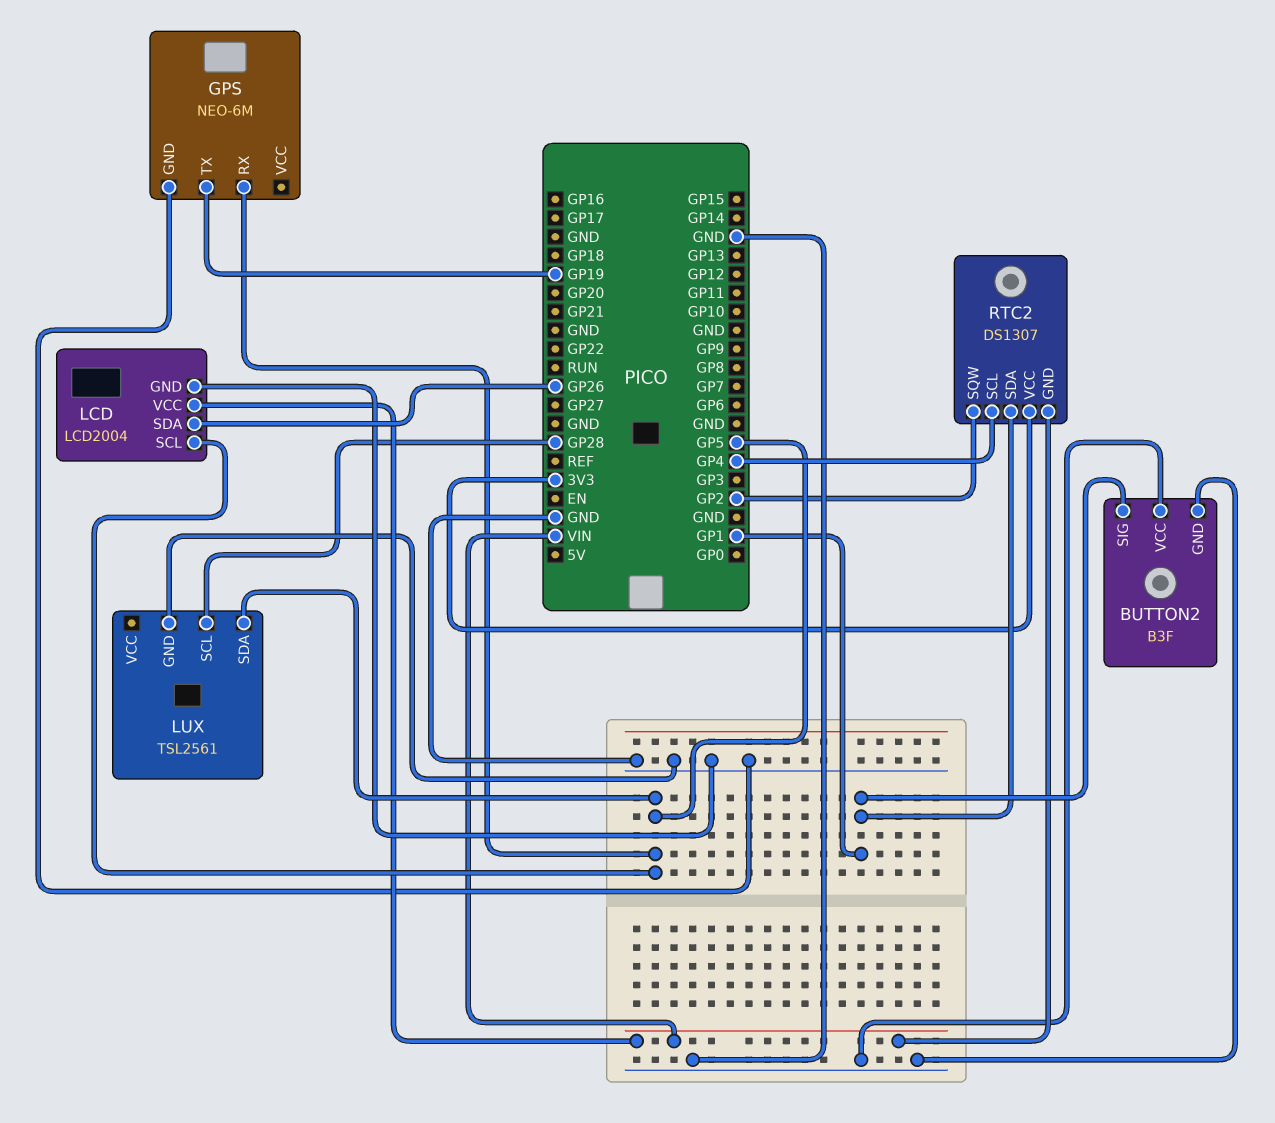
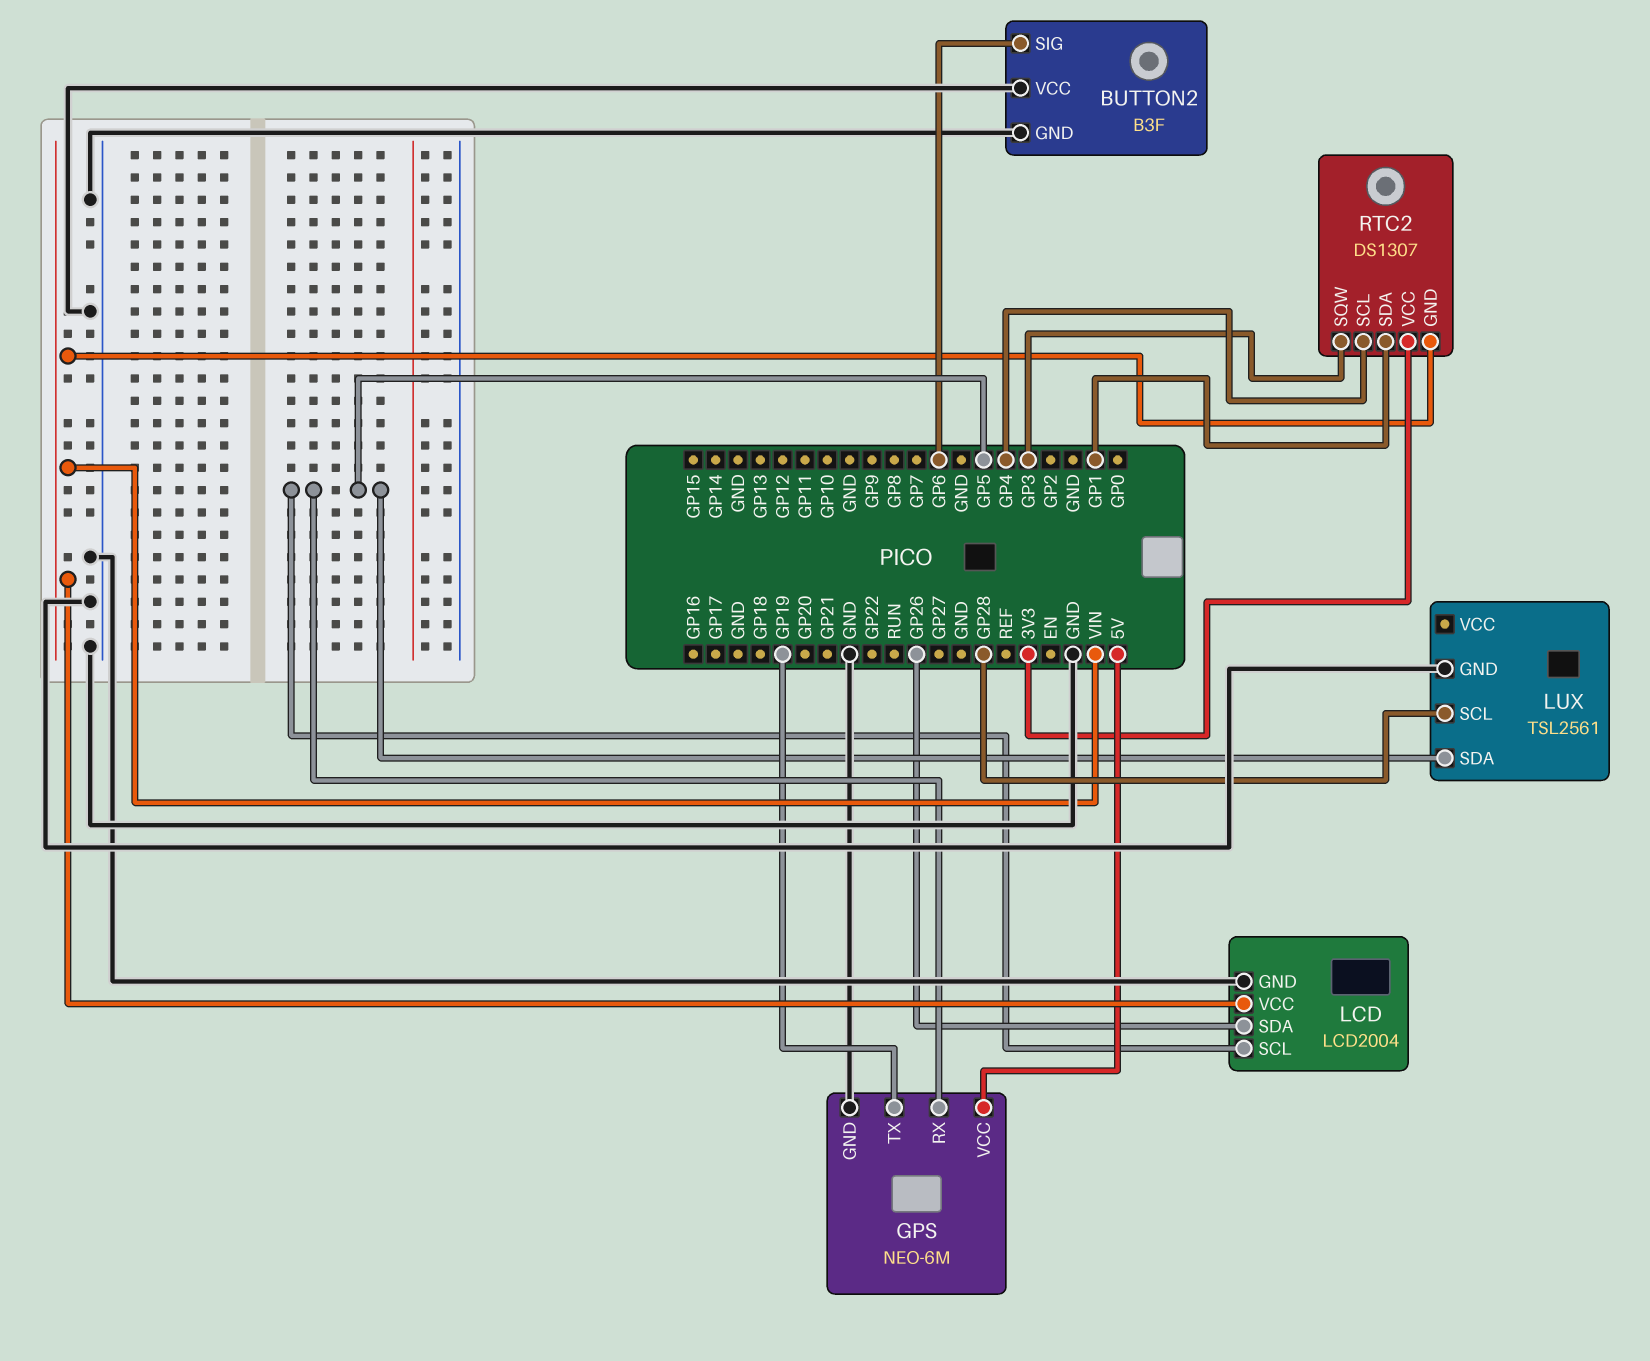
BUTTON2 pin SIG: GP1 -> GP6
GPS pin VCC: none -> 5V
RTC2 pin SQW: GP2 -> GP3

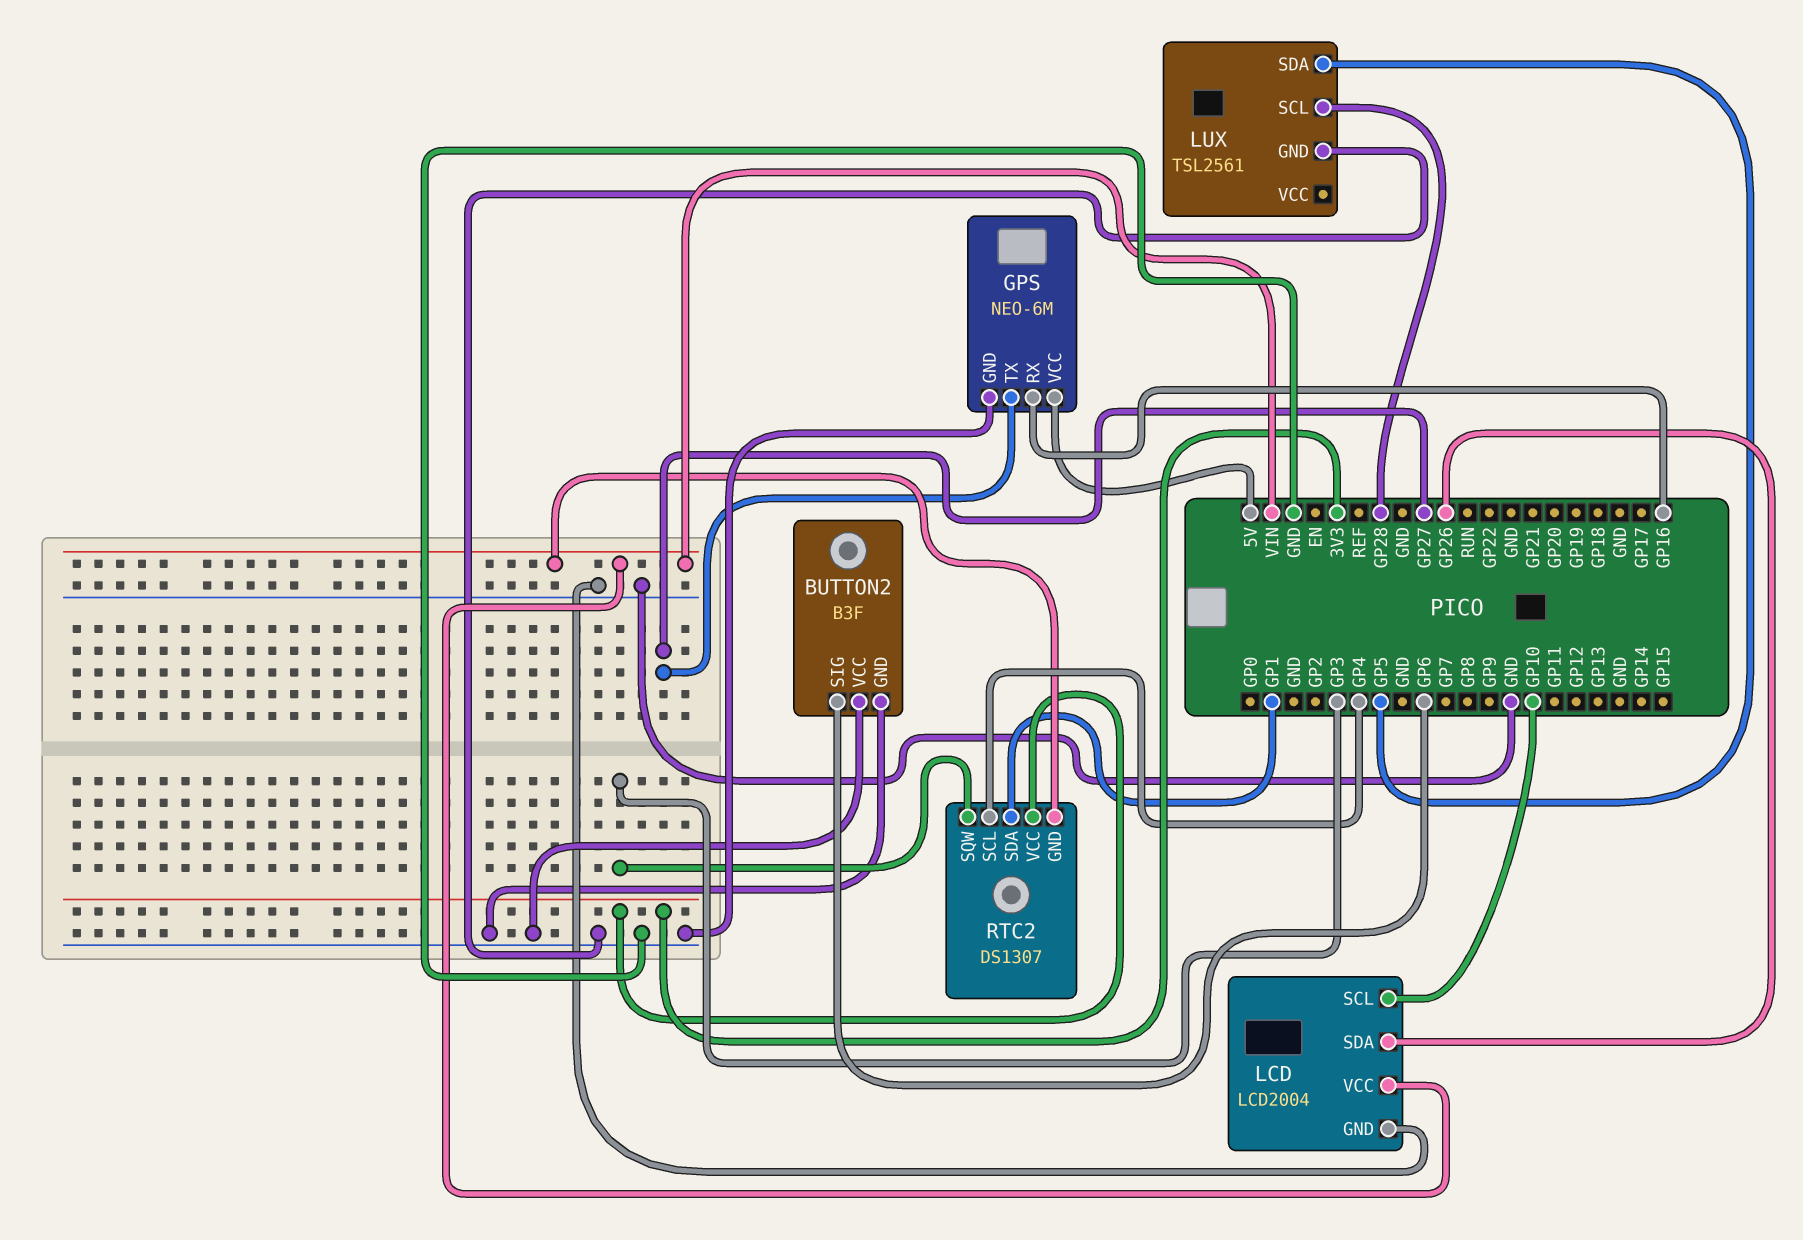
GPS pin RX: GP5 -> GP16
GPS pin TX: GP19 -> GP27
LCD pin SCL: GP5 -> GP10

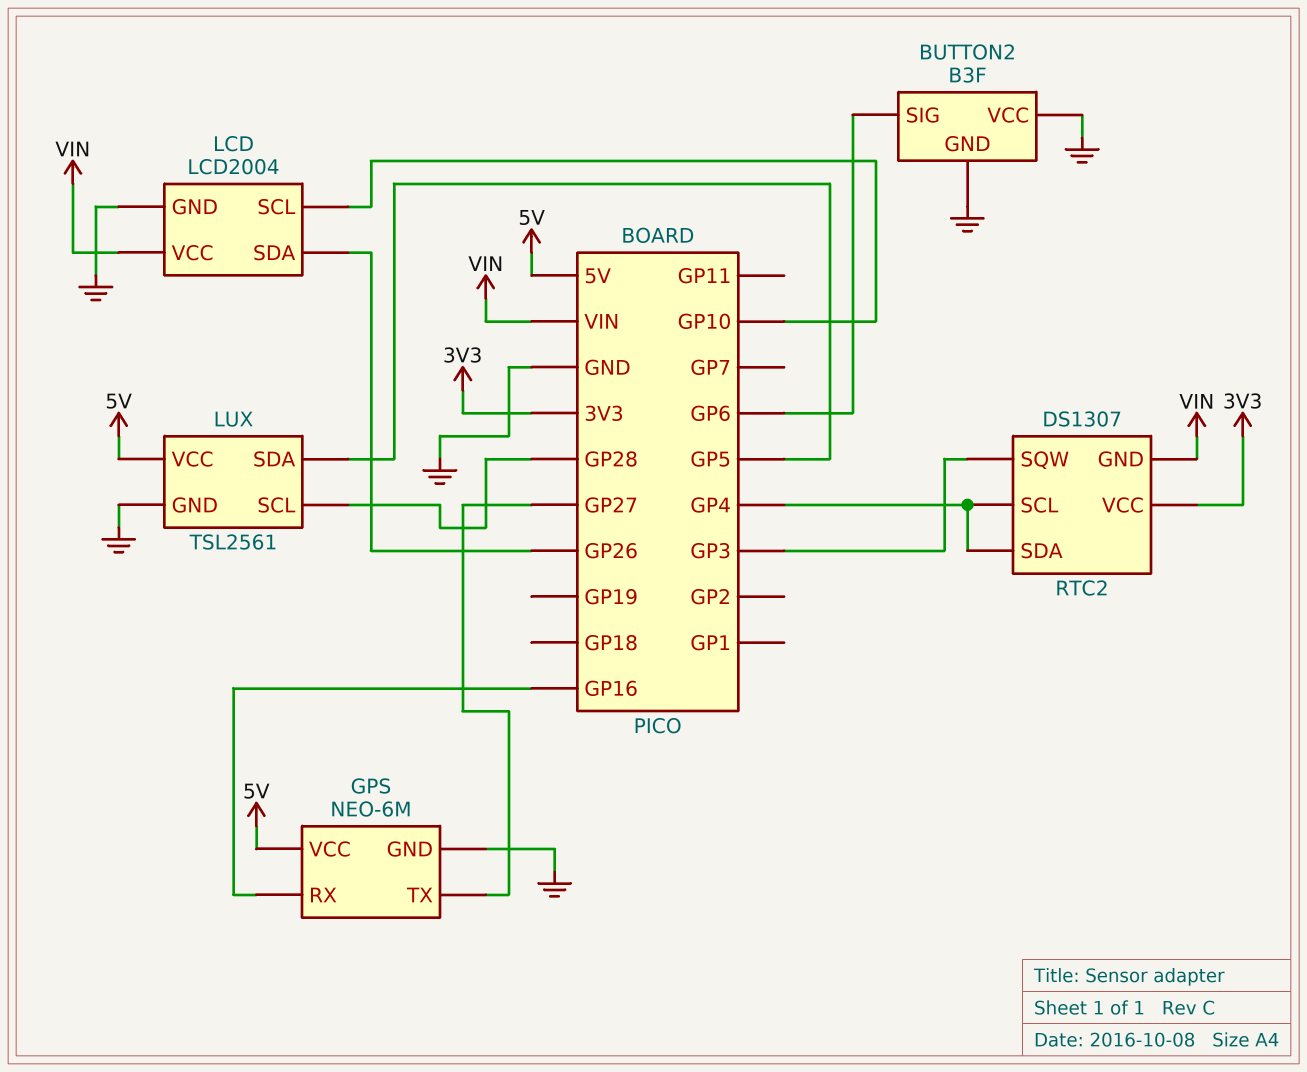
LUX pin VCC: none -> 5V
RTC2 pin SDA: GP1 -> GP4

